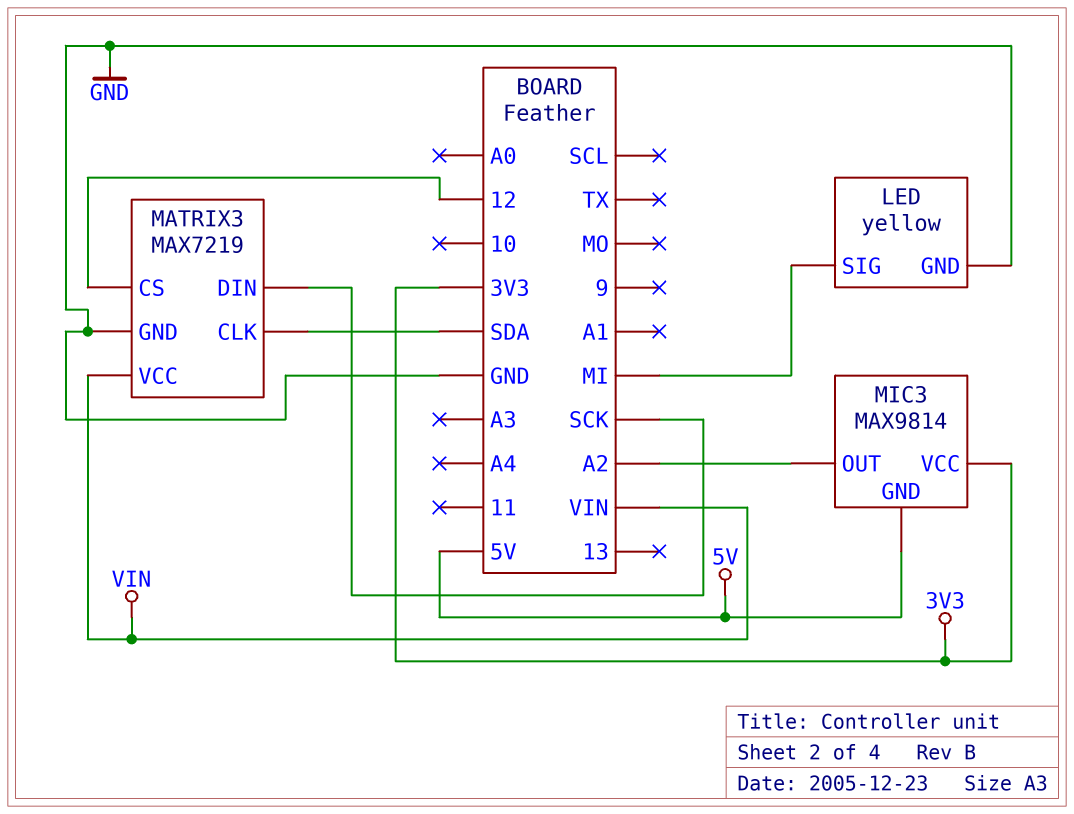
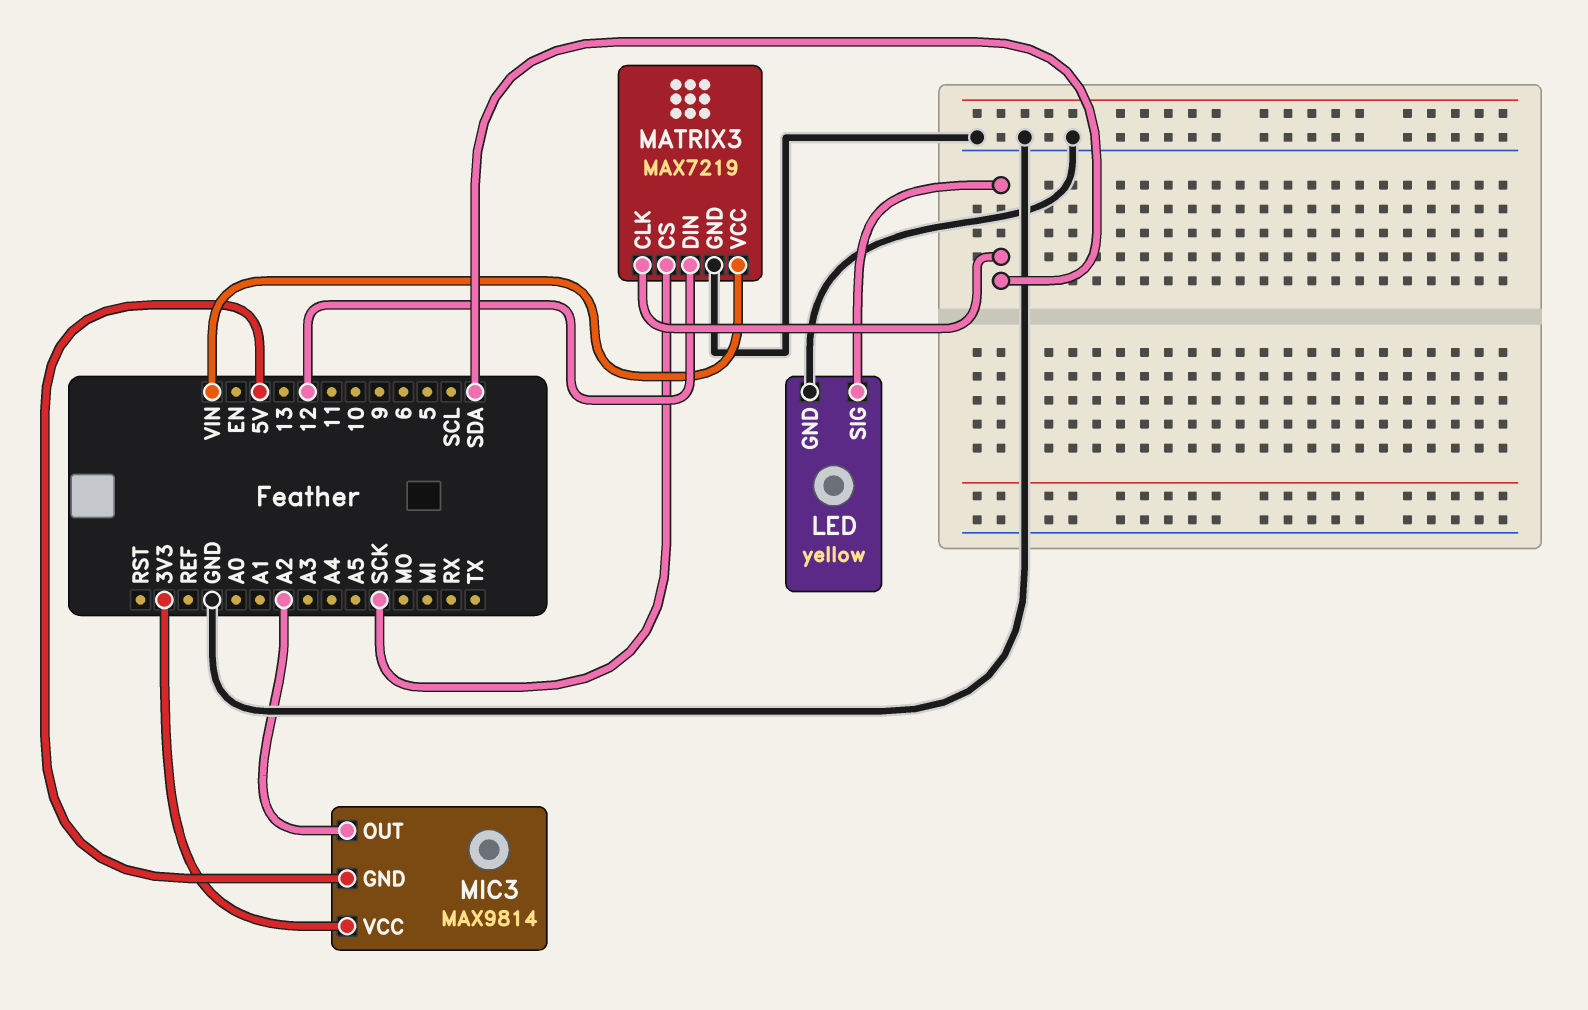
LED pin SIG: MI -> SDA
MATRIX3 pin CS: 12 -> SCK
MATRIX3 pin DIN: SCK -> 12

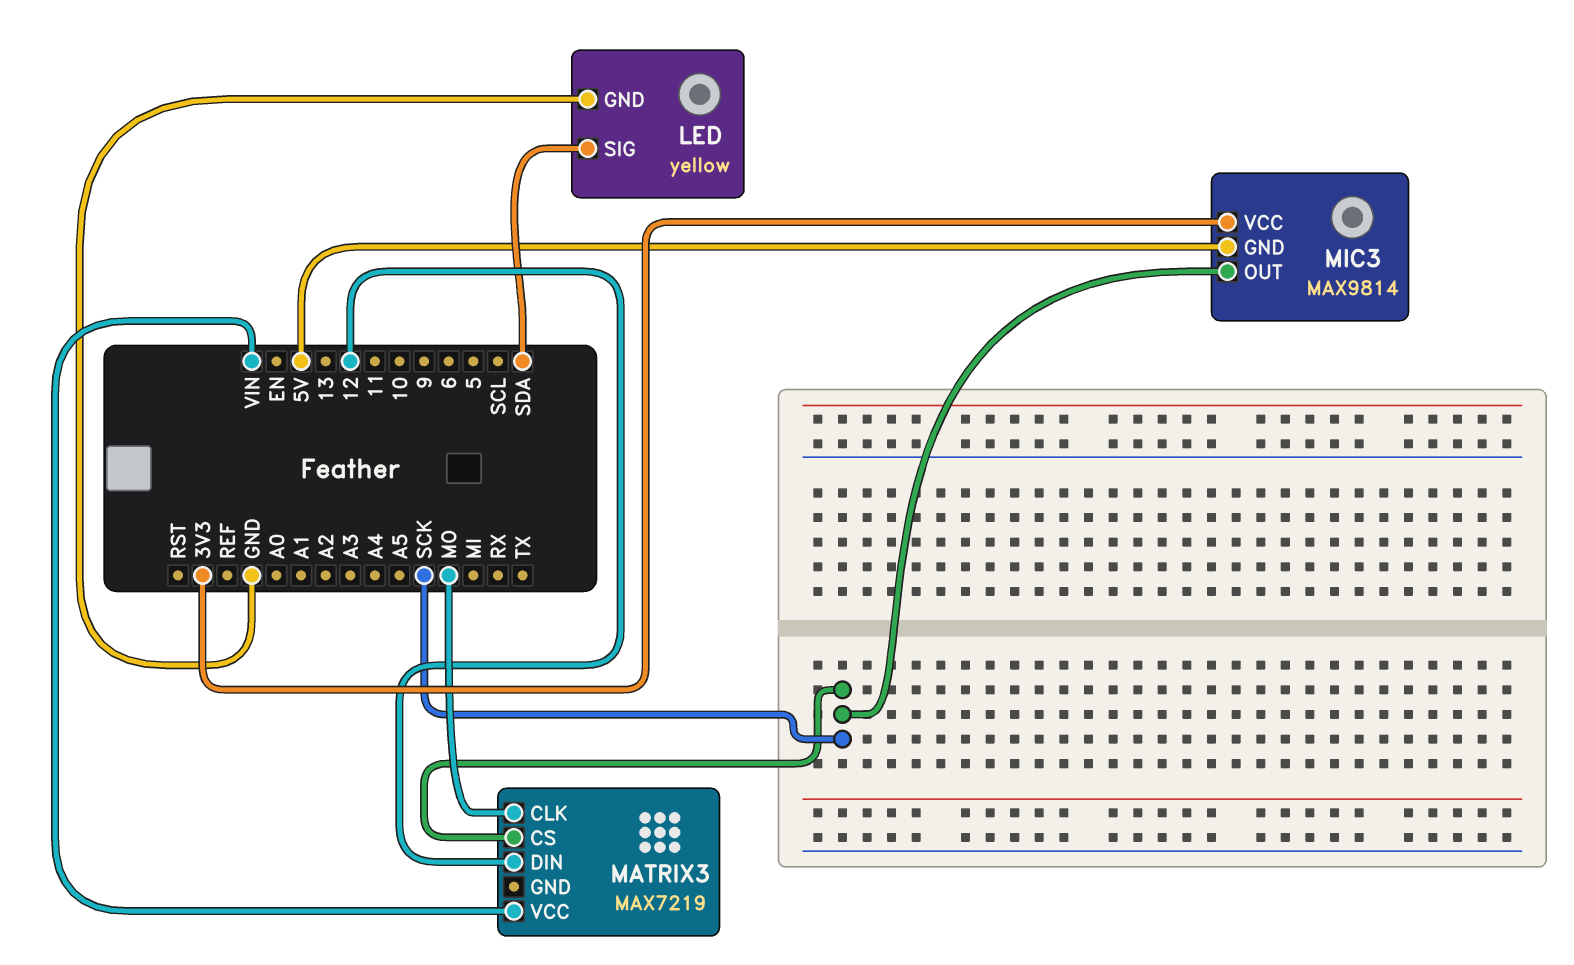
MATRIX3 pin CLK: SDA -> MO
MATRIX3 pin GND: GND -> none
MIC3 pin OUT: A2 -> SCK

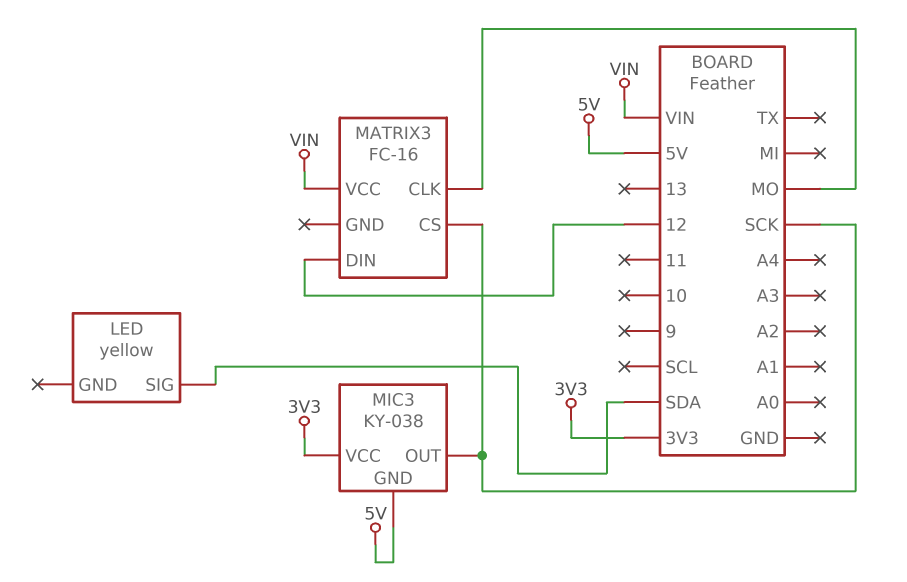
LED pin GND: GND -> none
MATRIX3: MAX7219 -> FC-16
MIC3: MAX9814 -> KY-038

